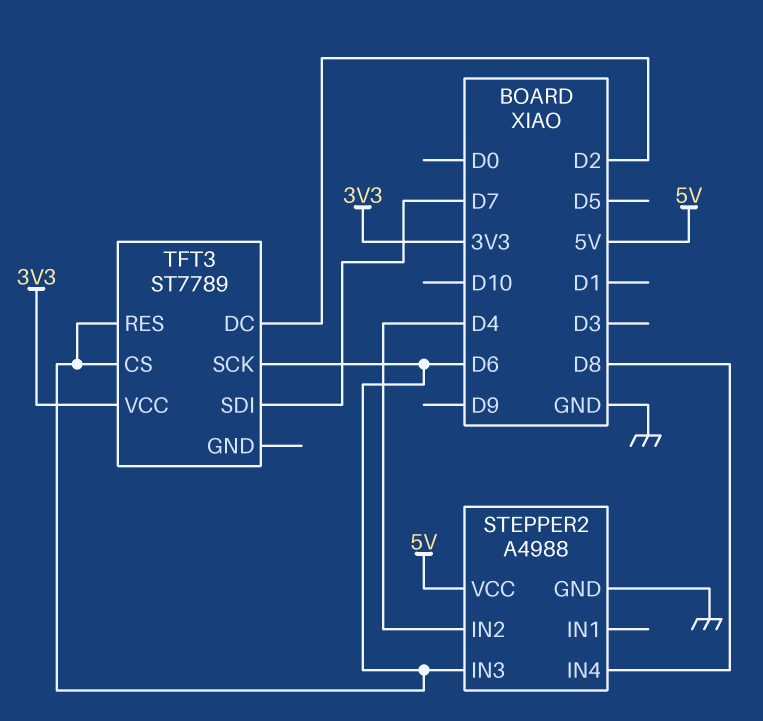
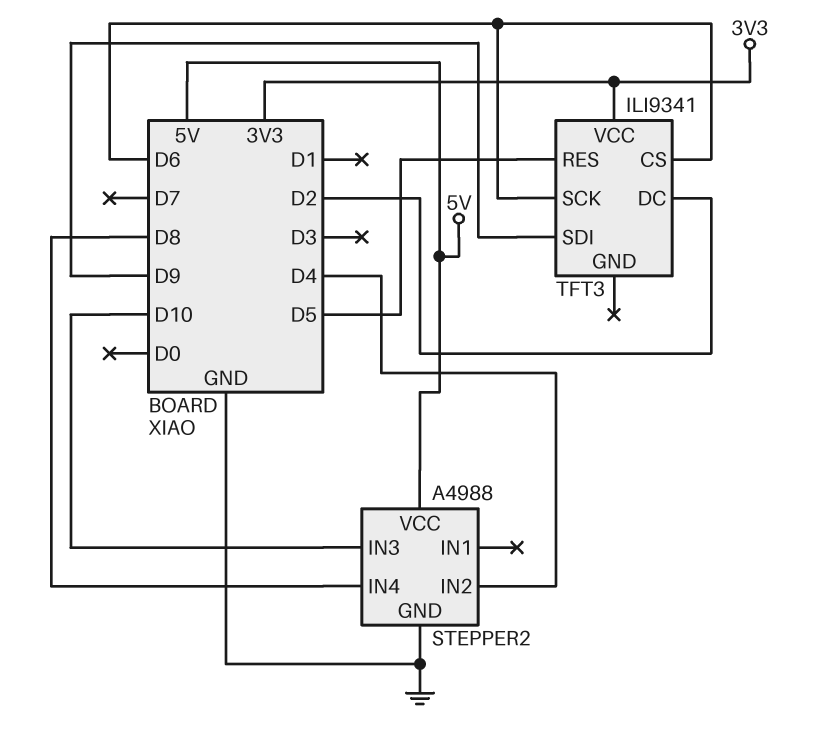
STEPPER2 pin IN3: D6 -> D10
TFT3: ST7789 -> ILI9341
TFT3 pin RES: D6 -> D5
TFT3 pin SDI: D7 -> D9

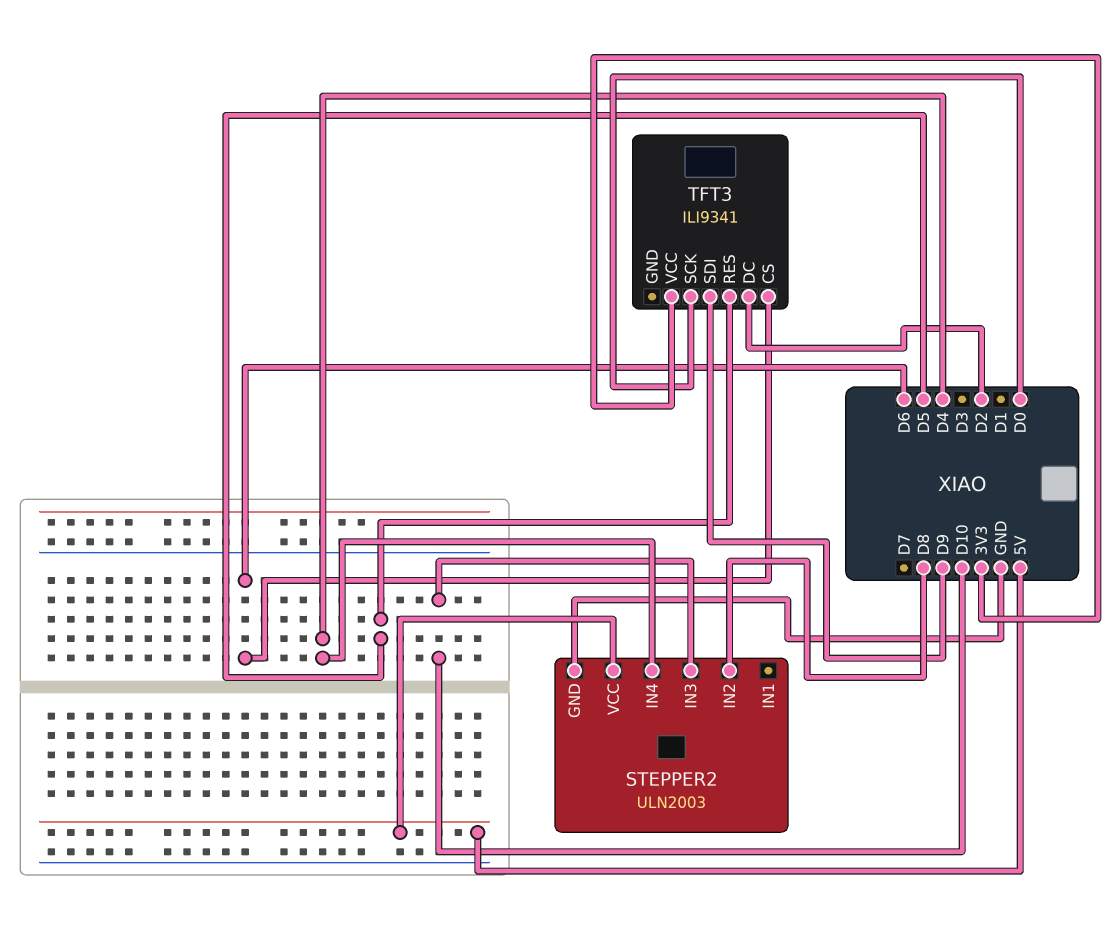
STEPPER2: A4988 -> ULN2003
STEPPER2 pin IN2: D4 -> D8
STEPPER2 pin IN4: D8 -> D4
TFT3 pin SCK: D6 -> D0

